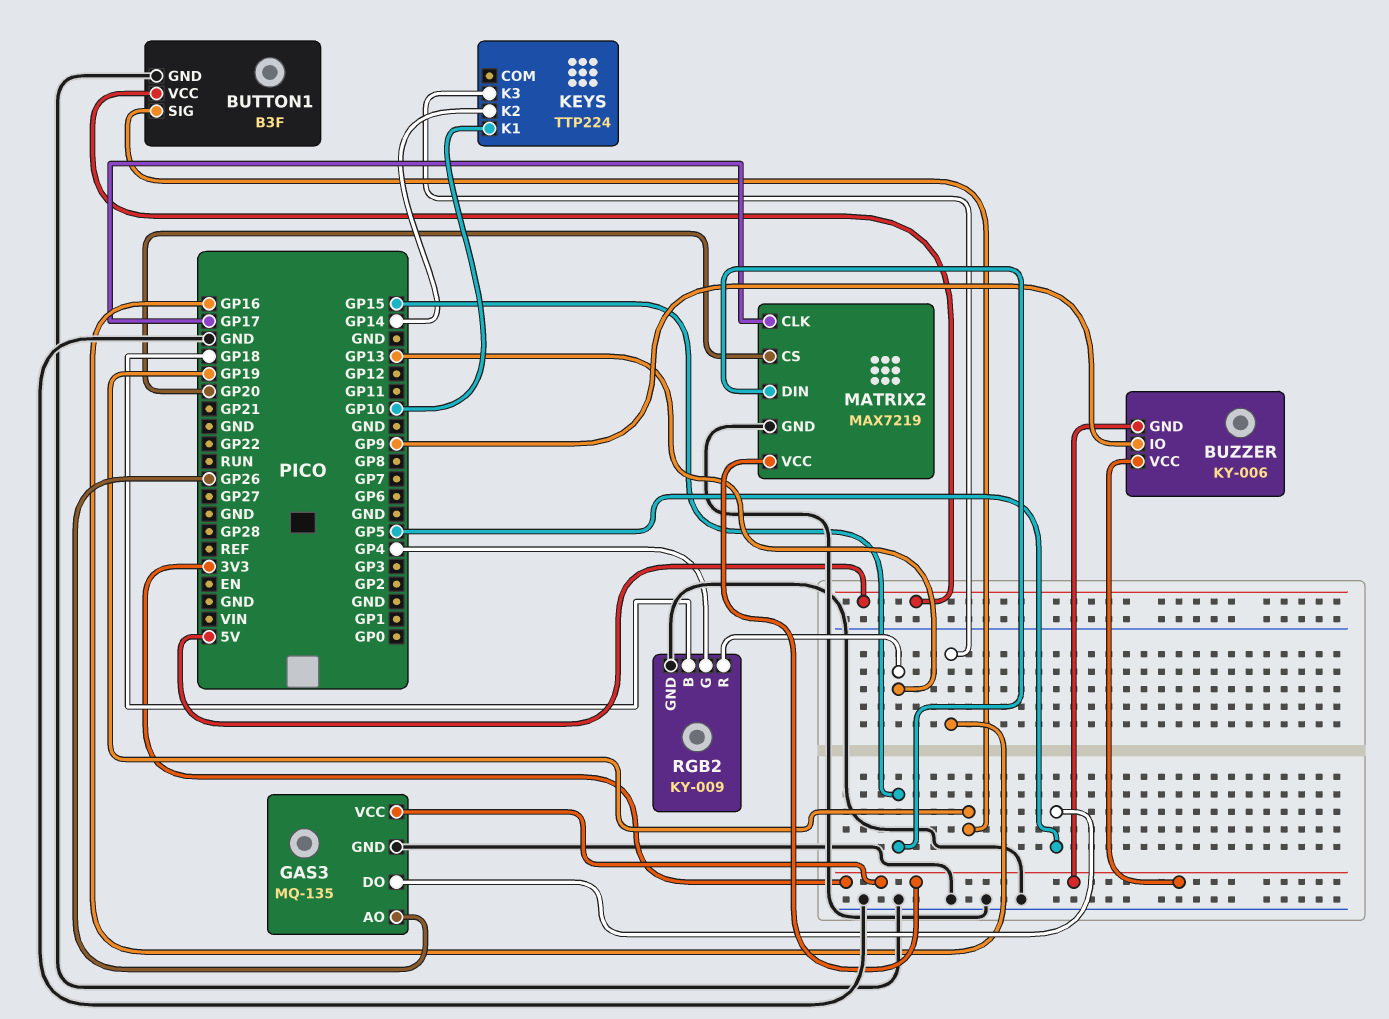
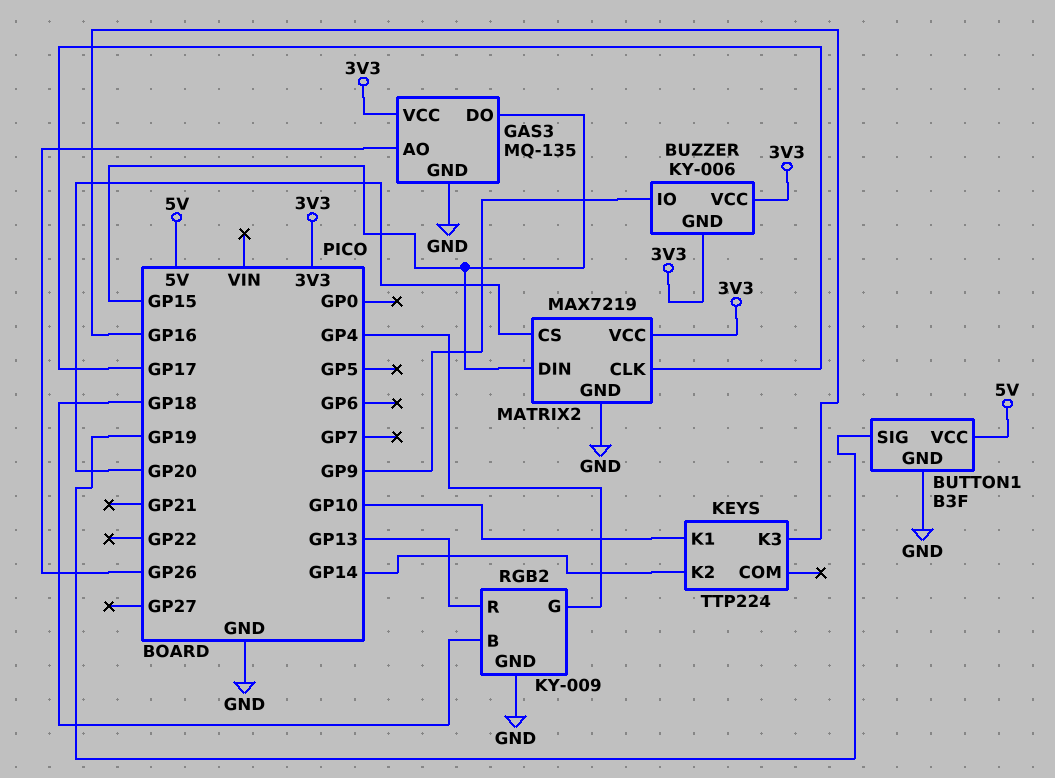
GAS3 pin DO: GP5 -> GP15

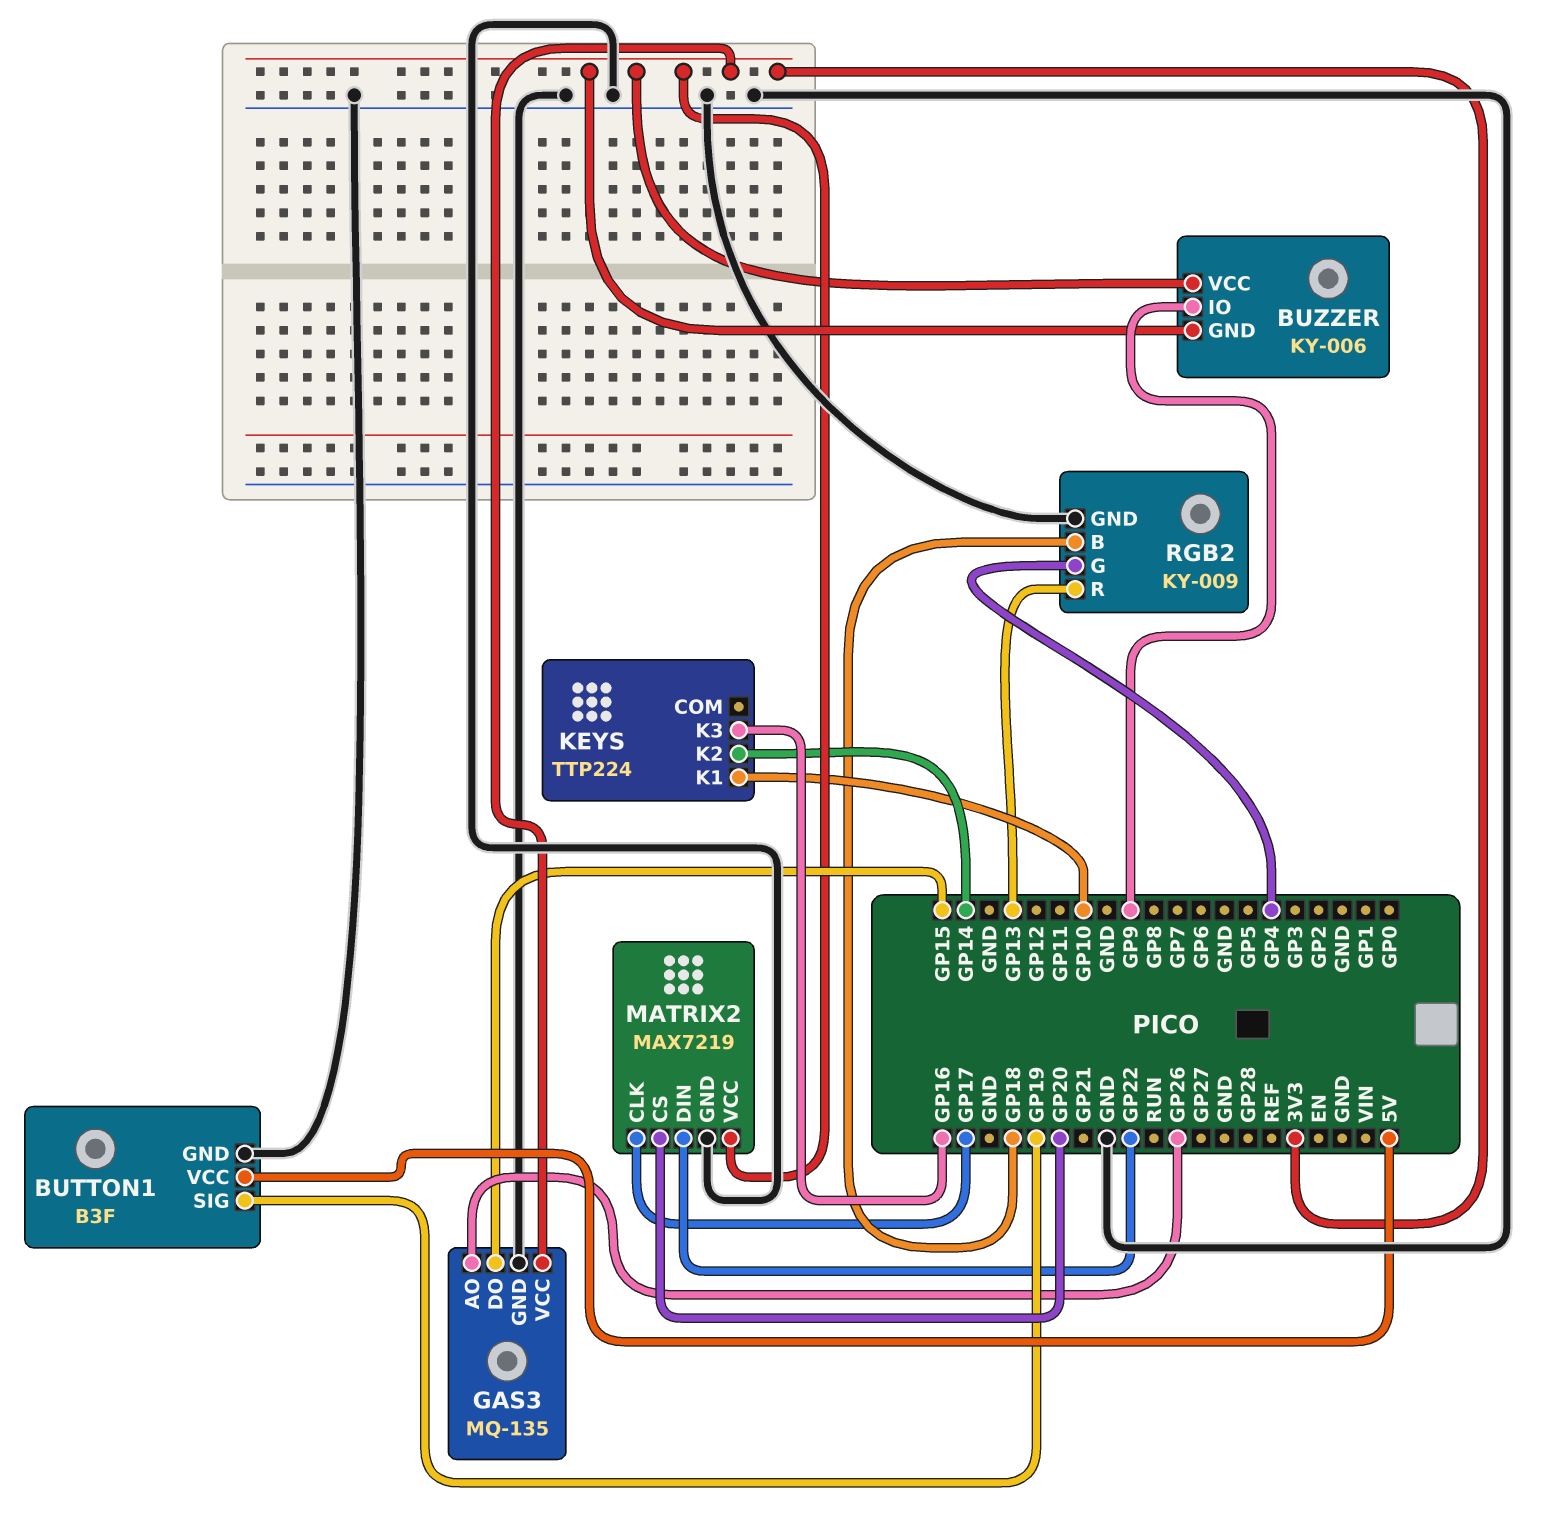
MATRIX2 pin DIN: GP15 -> GP22

